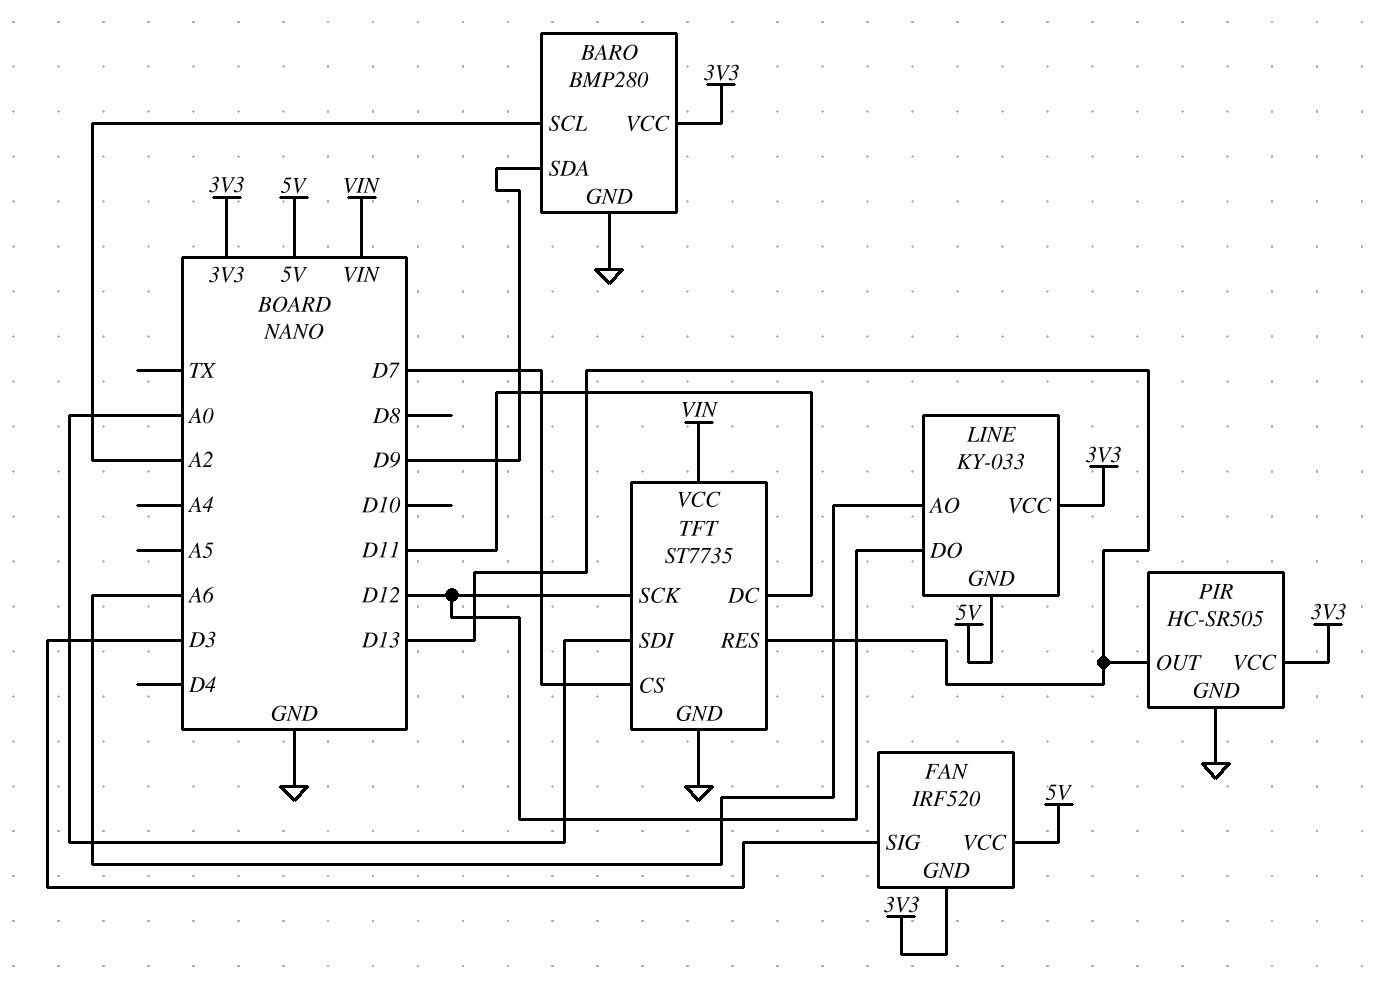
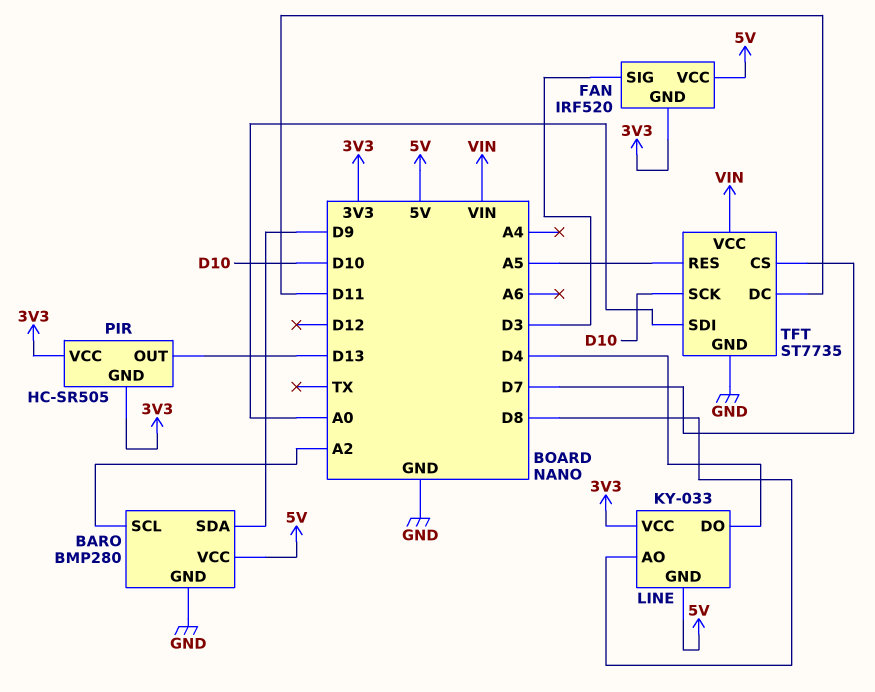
BARO pin VCC: 3V3 -> 5V
LINE pin AO: A6 -> D8
LINE pin DO: D12 -> D4
PIR pin GND: GND -> 3V3
TFT pin RES: D13 -> A5
TFT pin SCK: D12 -> D10

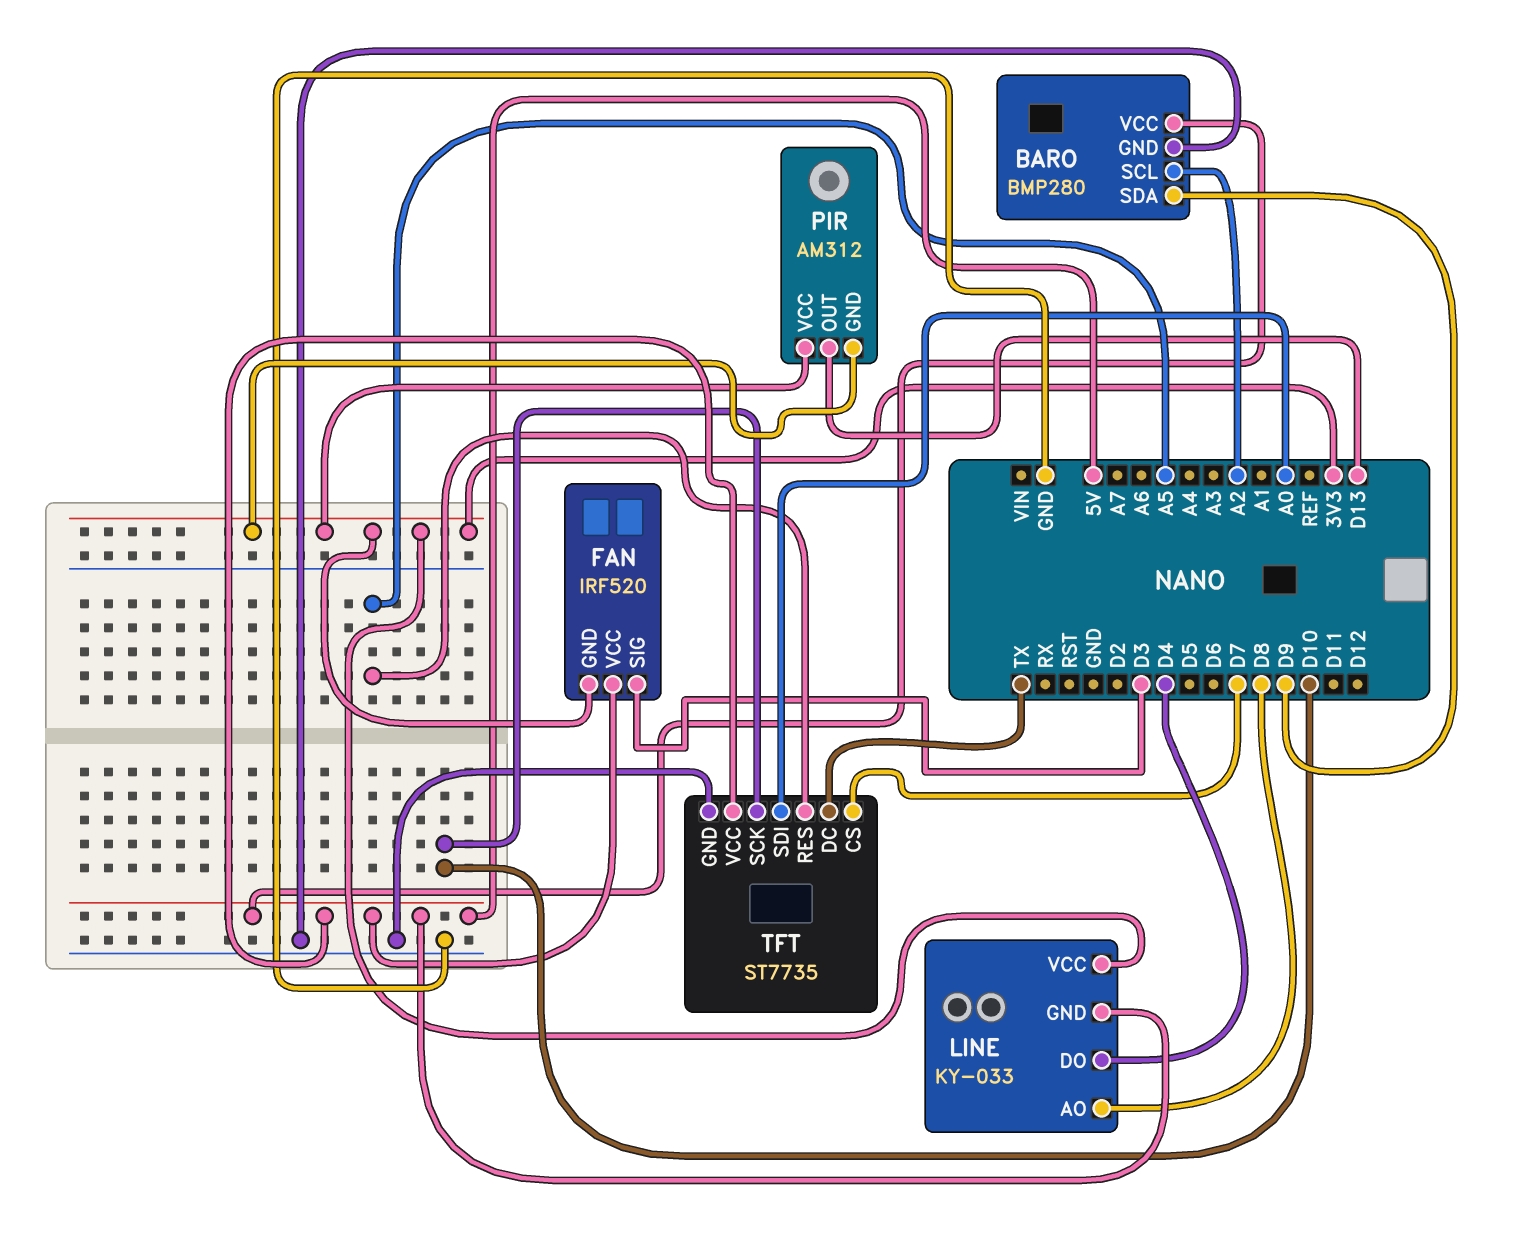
PIR: HC-SR505 -> AM312
TFT pin DC: D11 -> TX
TFT pin VCC: VIN -> 5V

